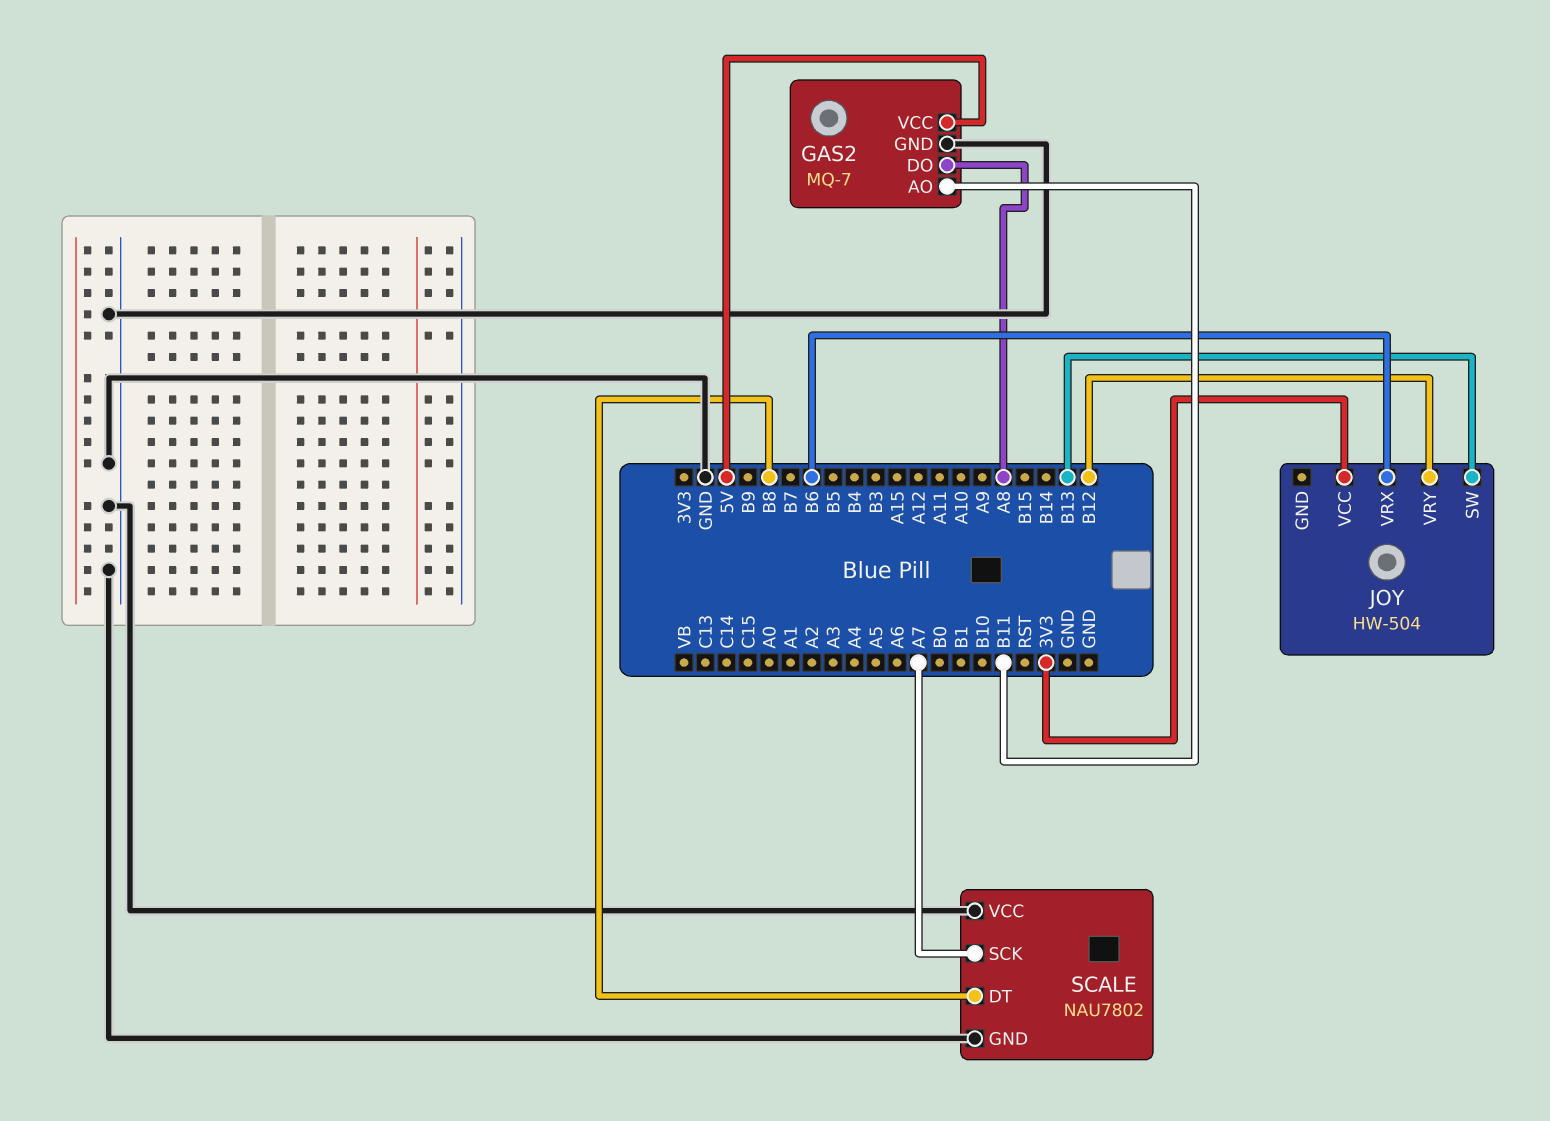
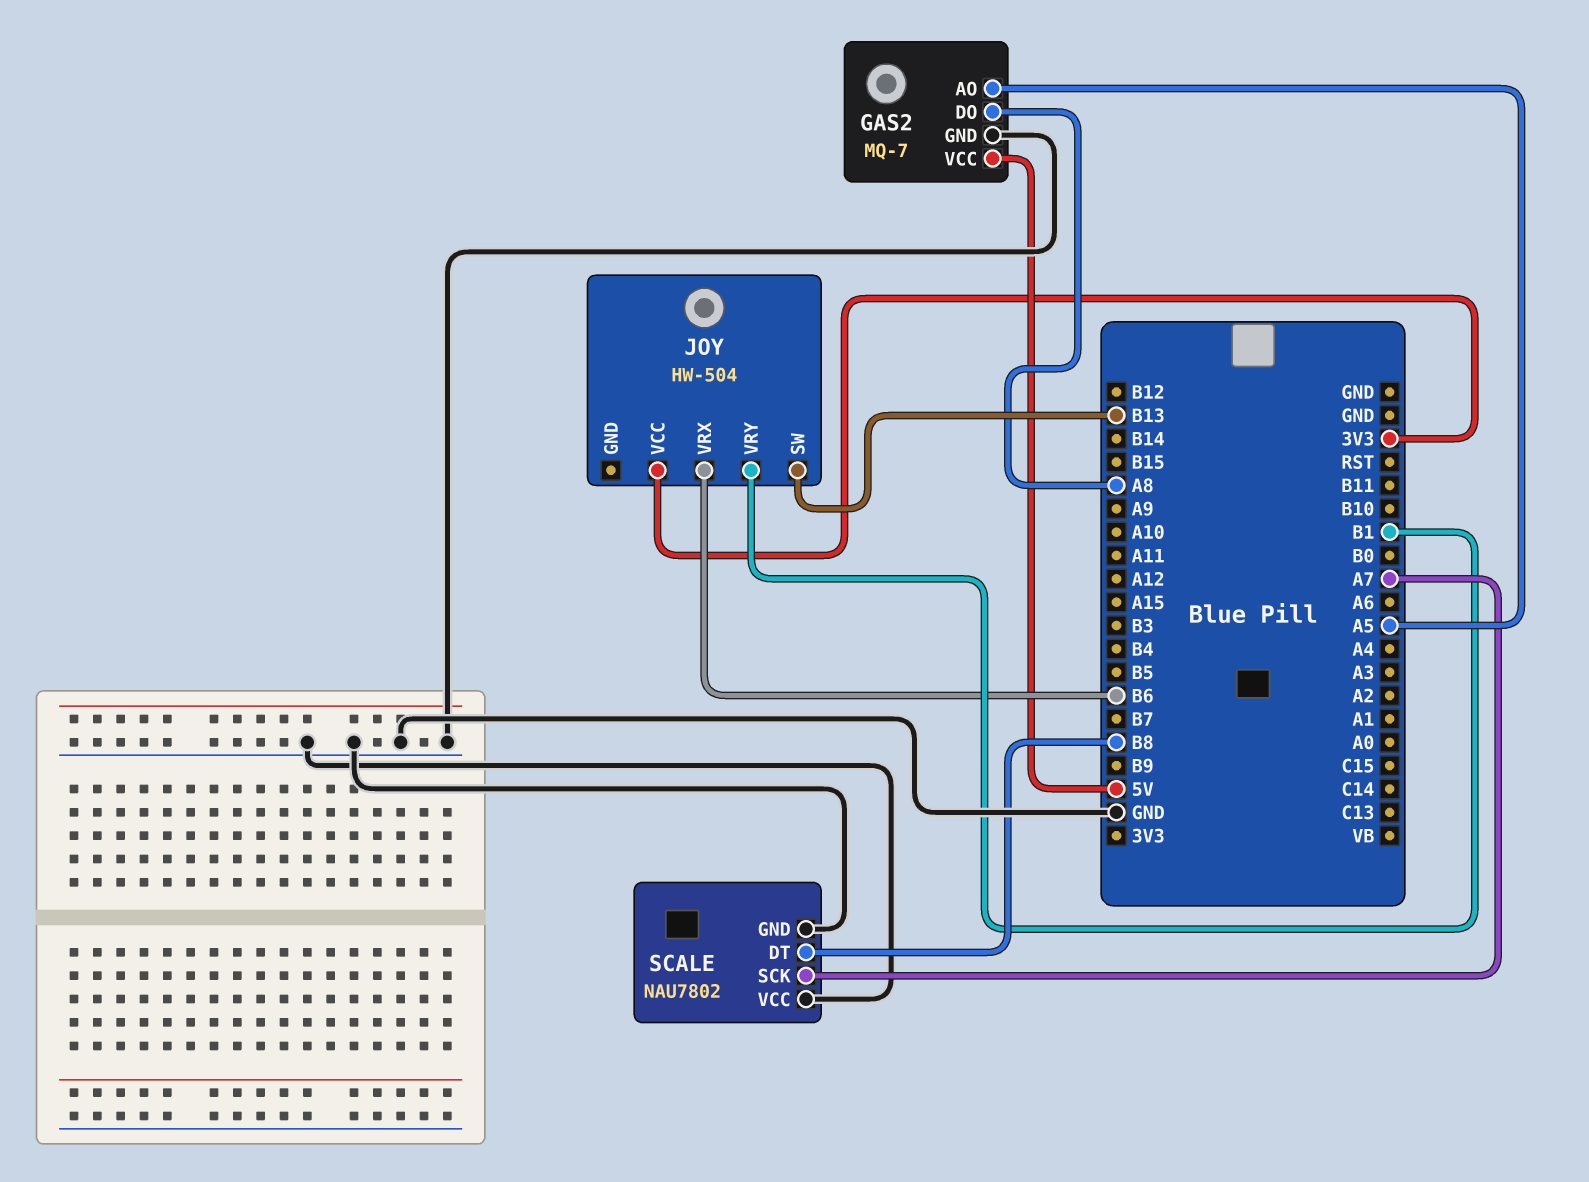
GAS2 pin AO: B11 -> A5
JOY pin VRY: B12 -> B1

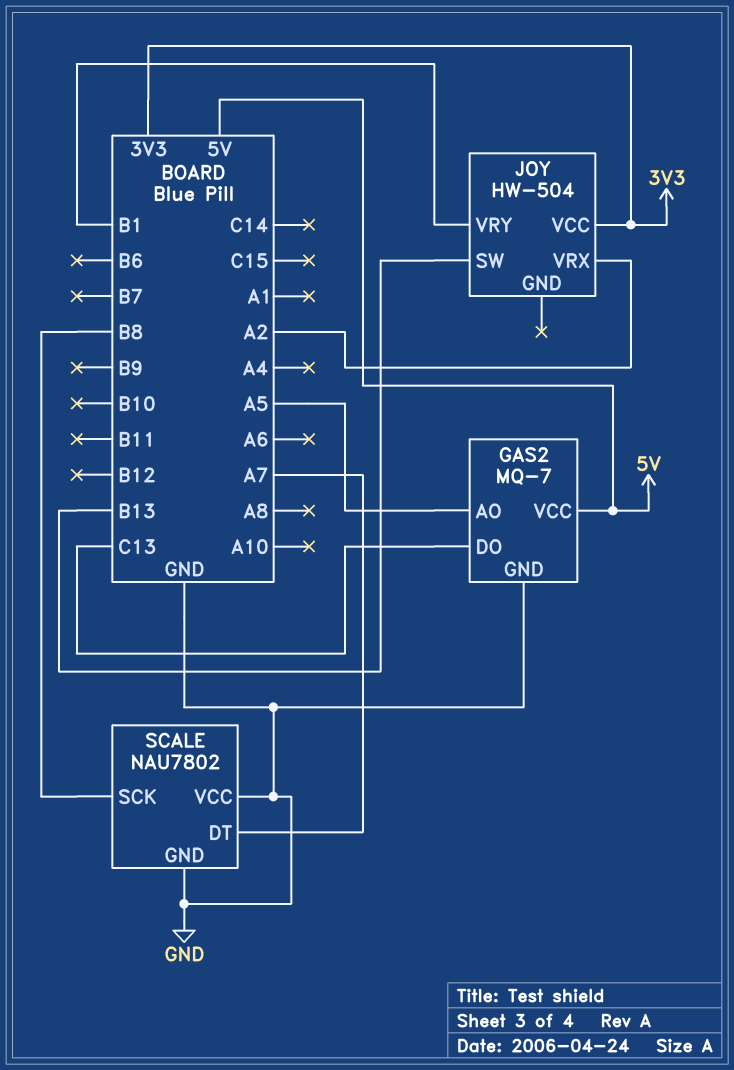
GAS2 pin DO: A8 -> C13
JOY pin VRX: B6 -> A2
SCALE pin DT: B8 -> A7
SCALE pin SCK: A7 -> B8

